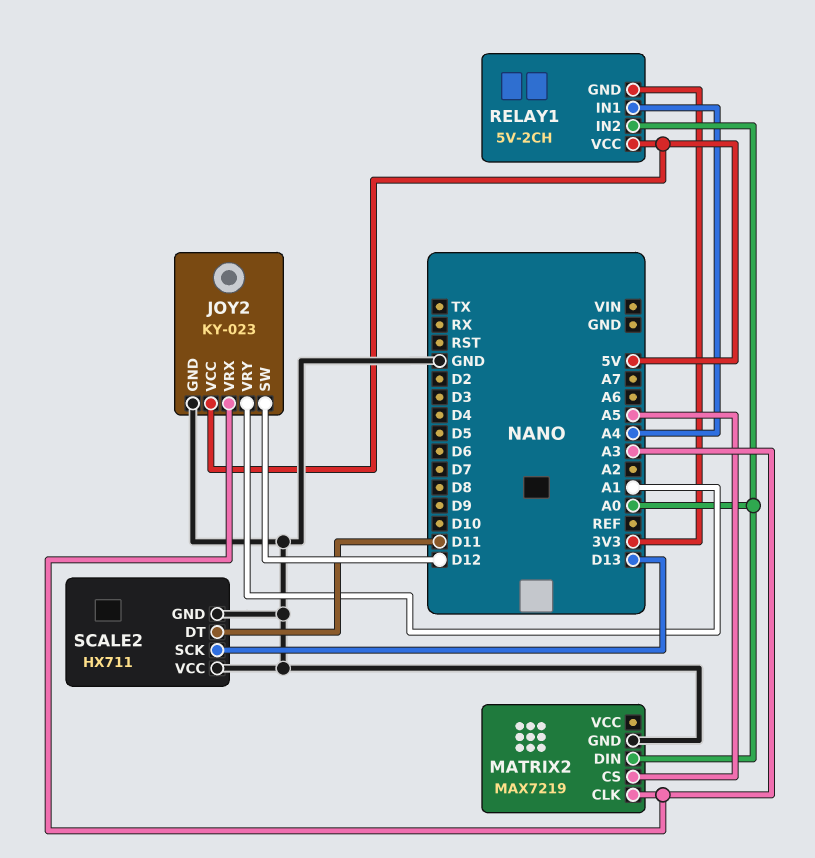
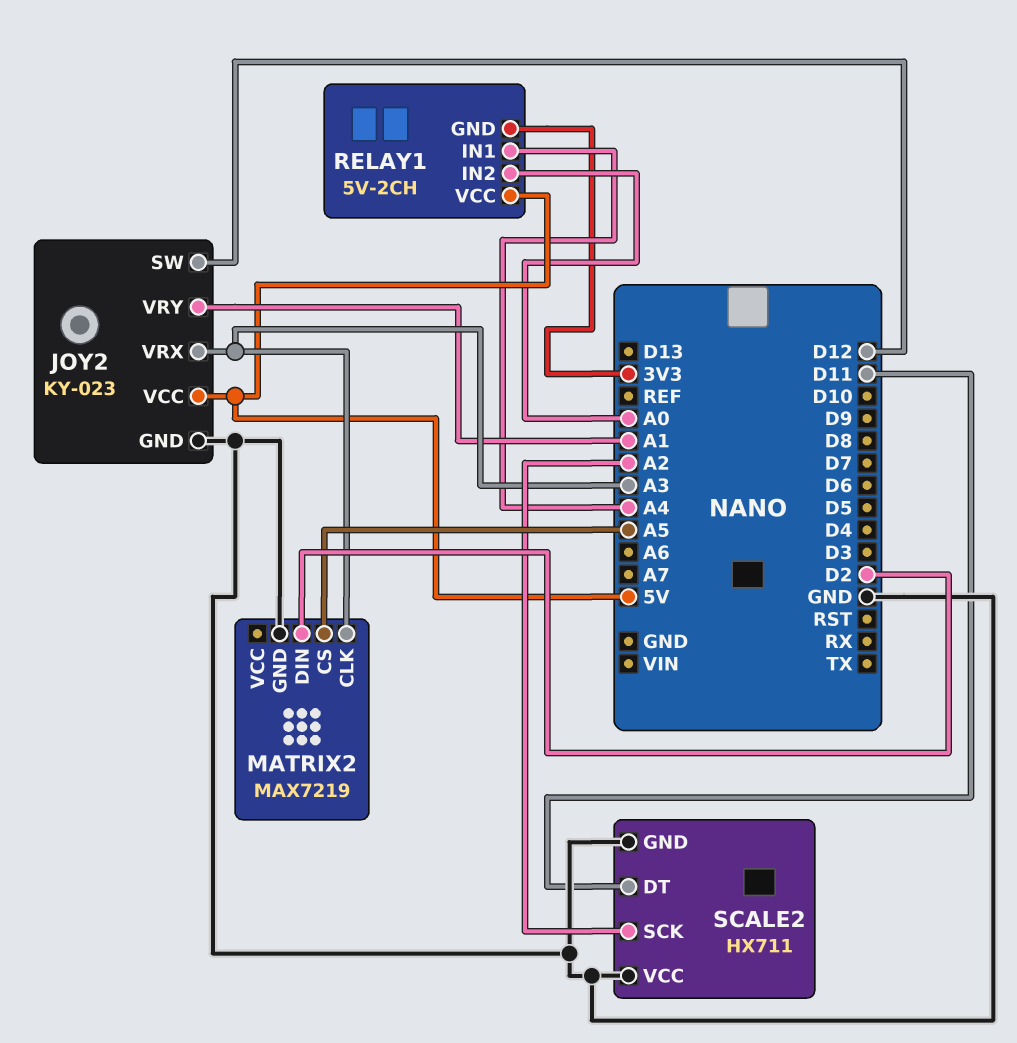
MATRIX2 pin DIN: A0 -> D2
SCALE2 pin SCK: D13 -> A2

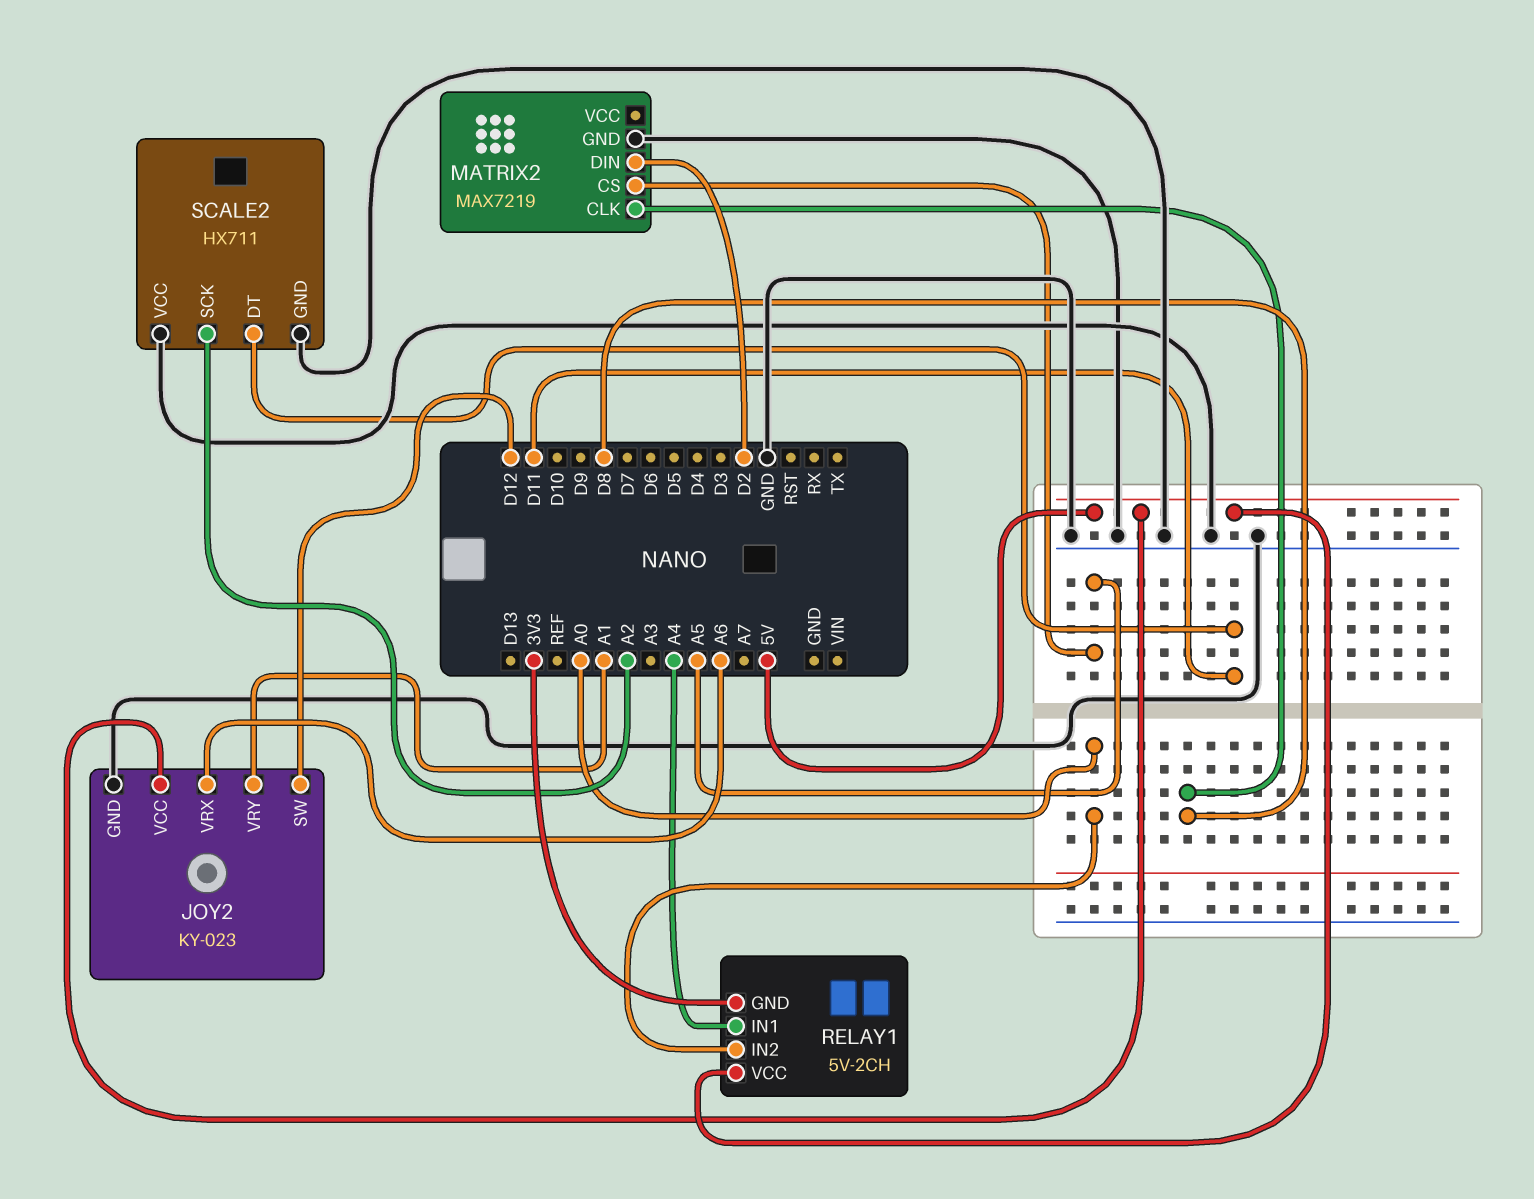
JOY2 pin VRX: A3 -> A6
MATRIX2 pin CLK: A3 -> D8

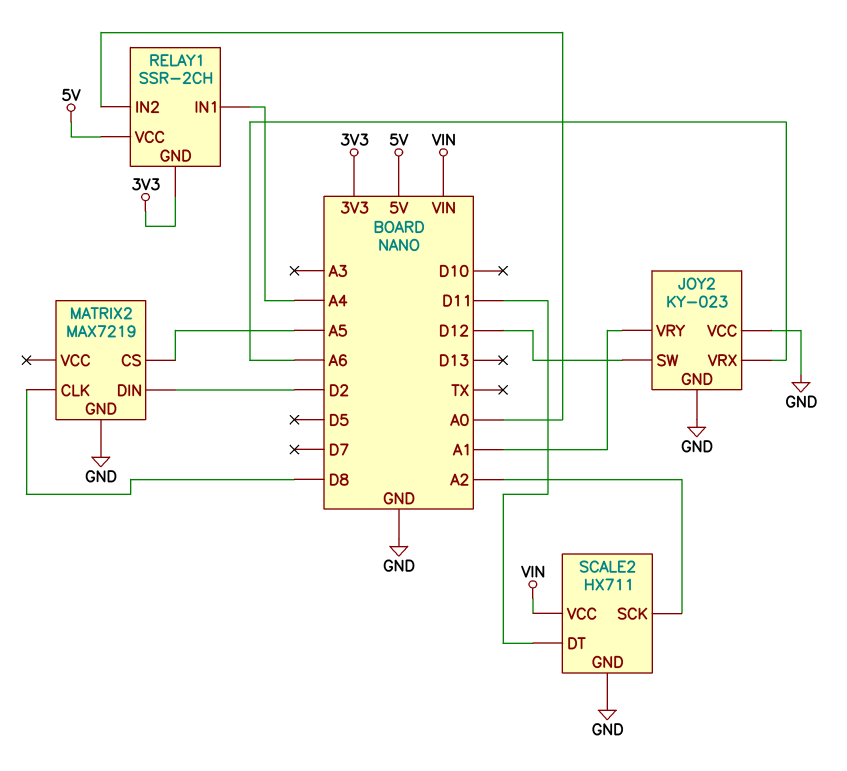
JOY2 pin VCC: 5V -> GND
RELAY1: 5V-2CH -> SSR-2CH
SCALE2 pin VCC: GND -> VIN

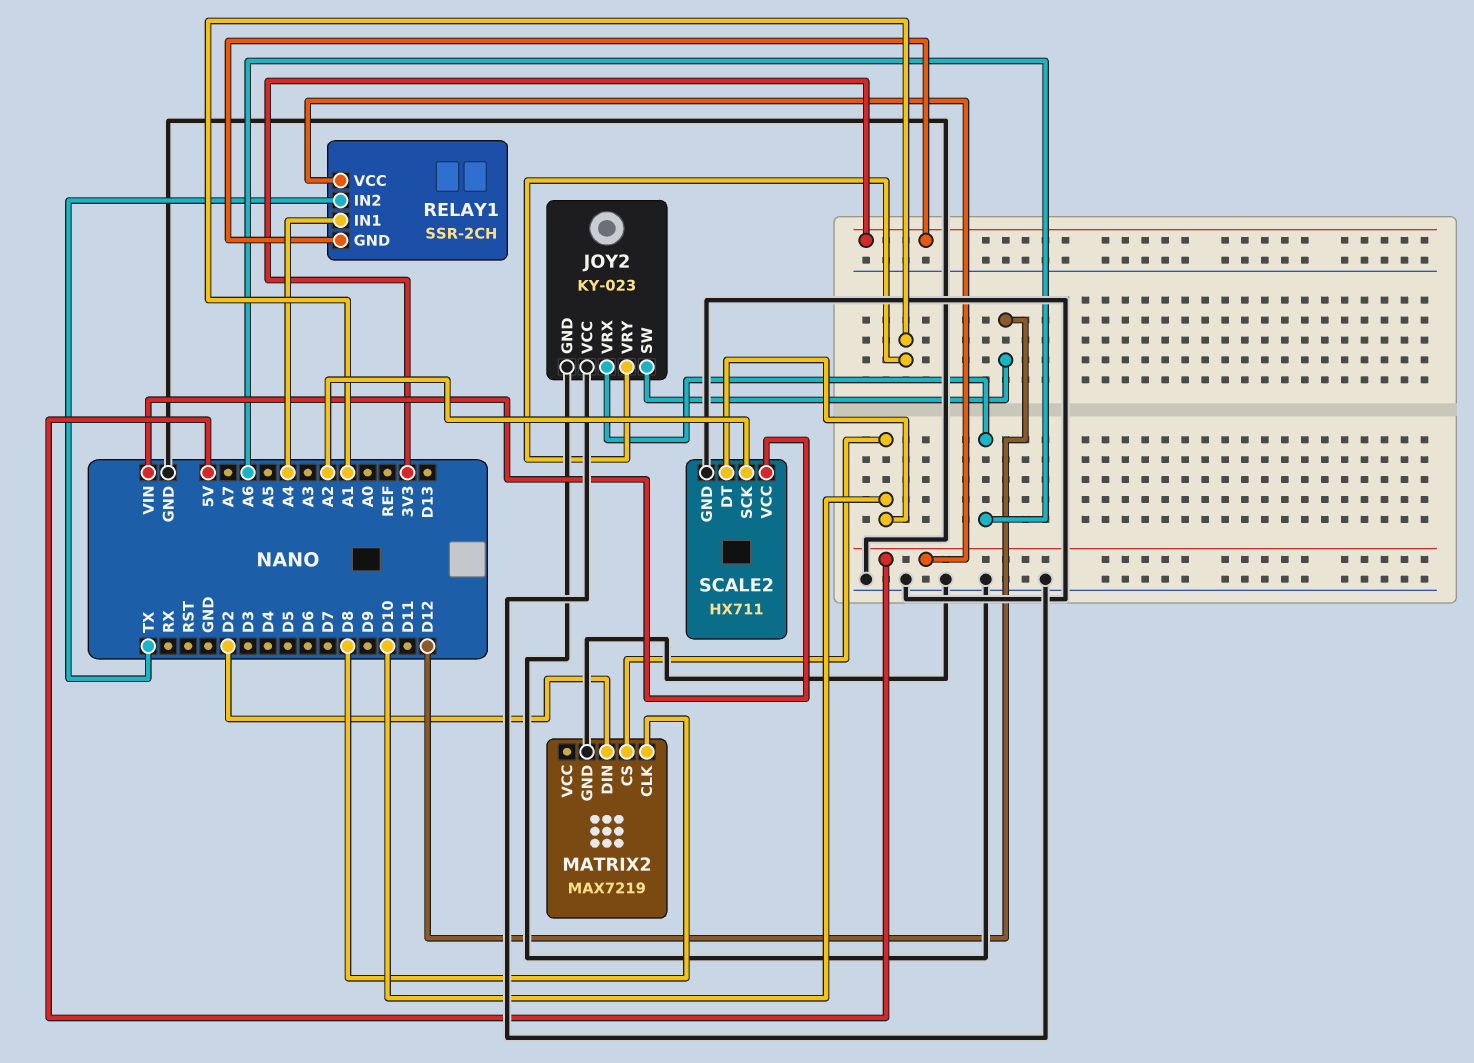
MATRIX2 pin CS: A5 -> D10
RELAY1 pin IN2: A0 -> TX
SCALE2 pin DT: D11 -> D10

